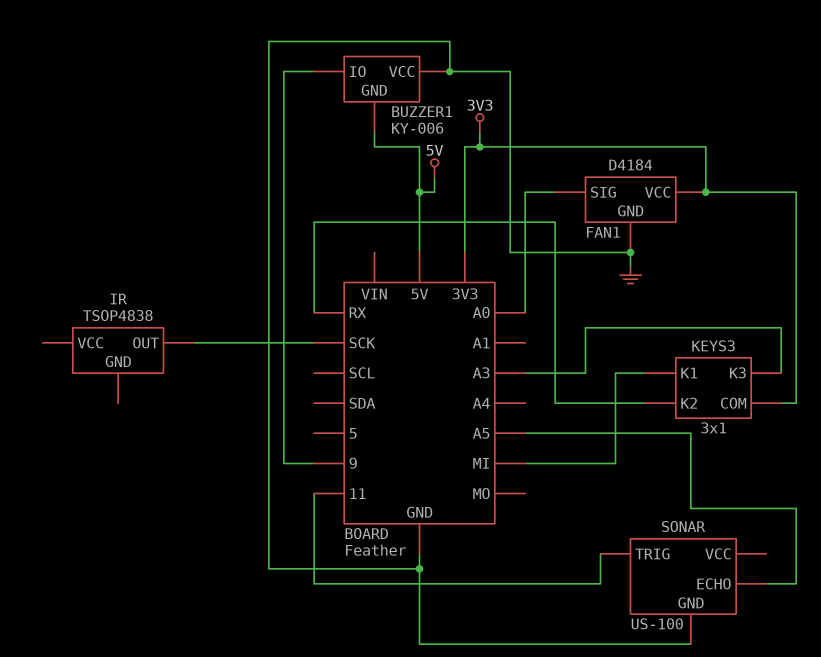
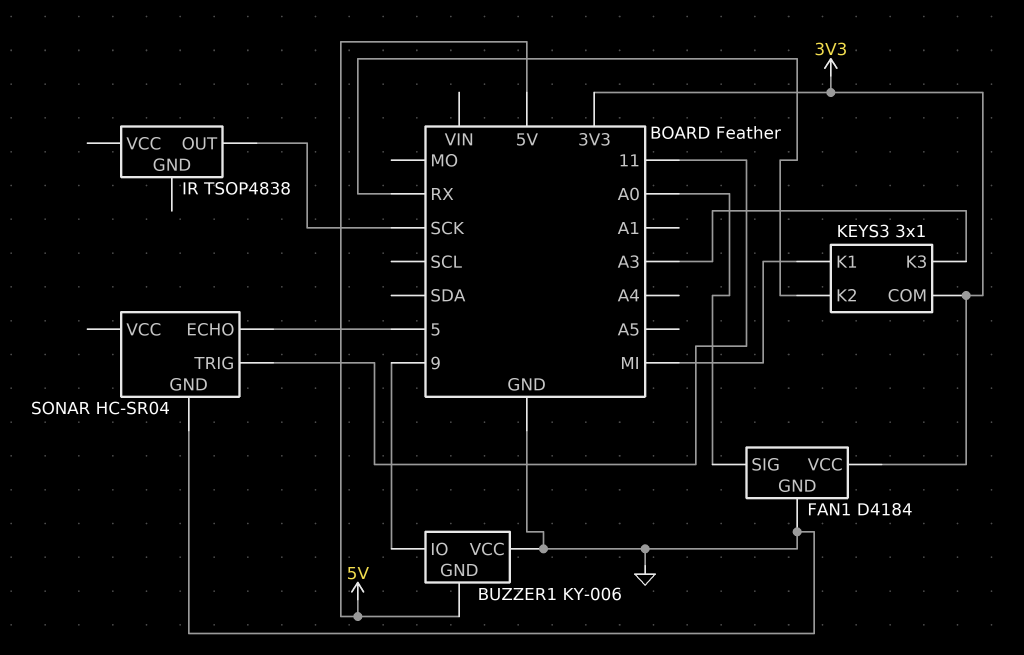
SONAR: US-100 -> HC-SR04
SONAR pin ECHO: A5 -> 5

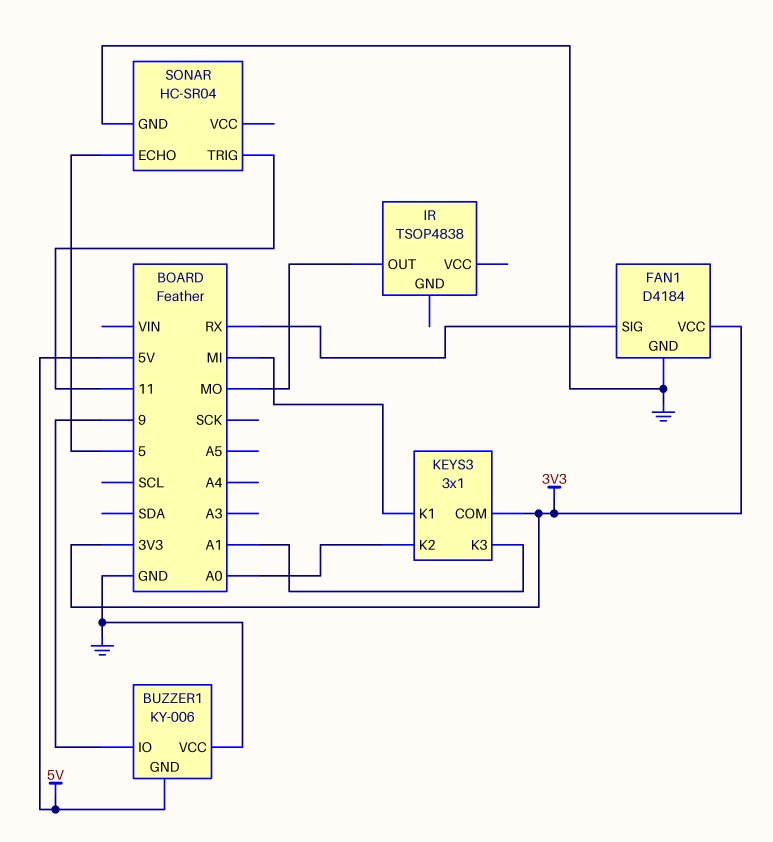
FAN1 pin SIG: A0 -> RX
IR pin OUT: SCK -> MO
KEYS3 pin K2: RX -> A0
KEYS3 pin K3: A3 -> A1

